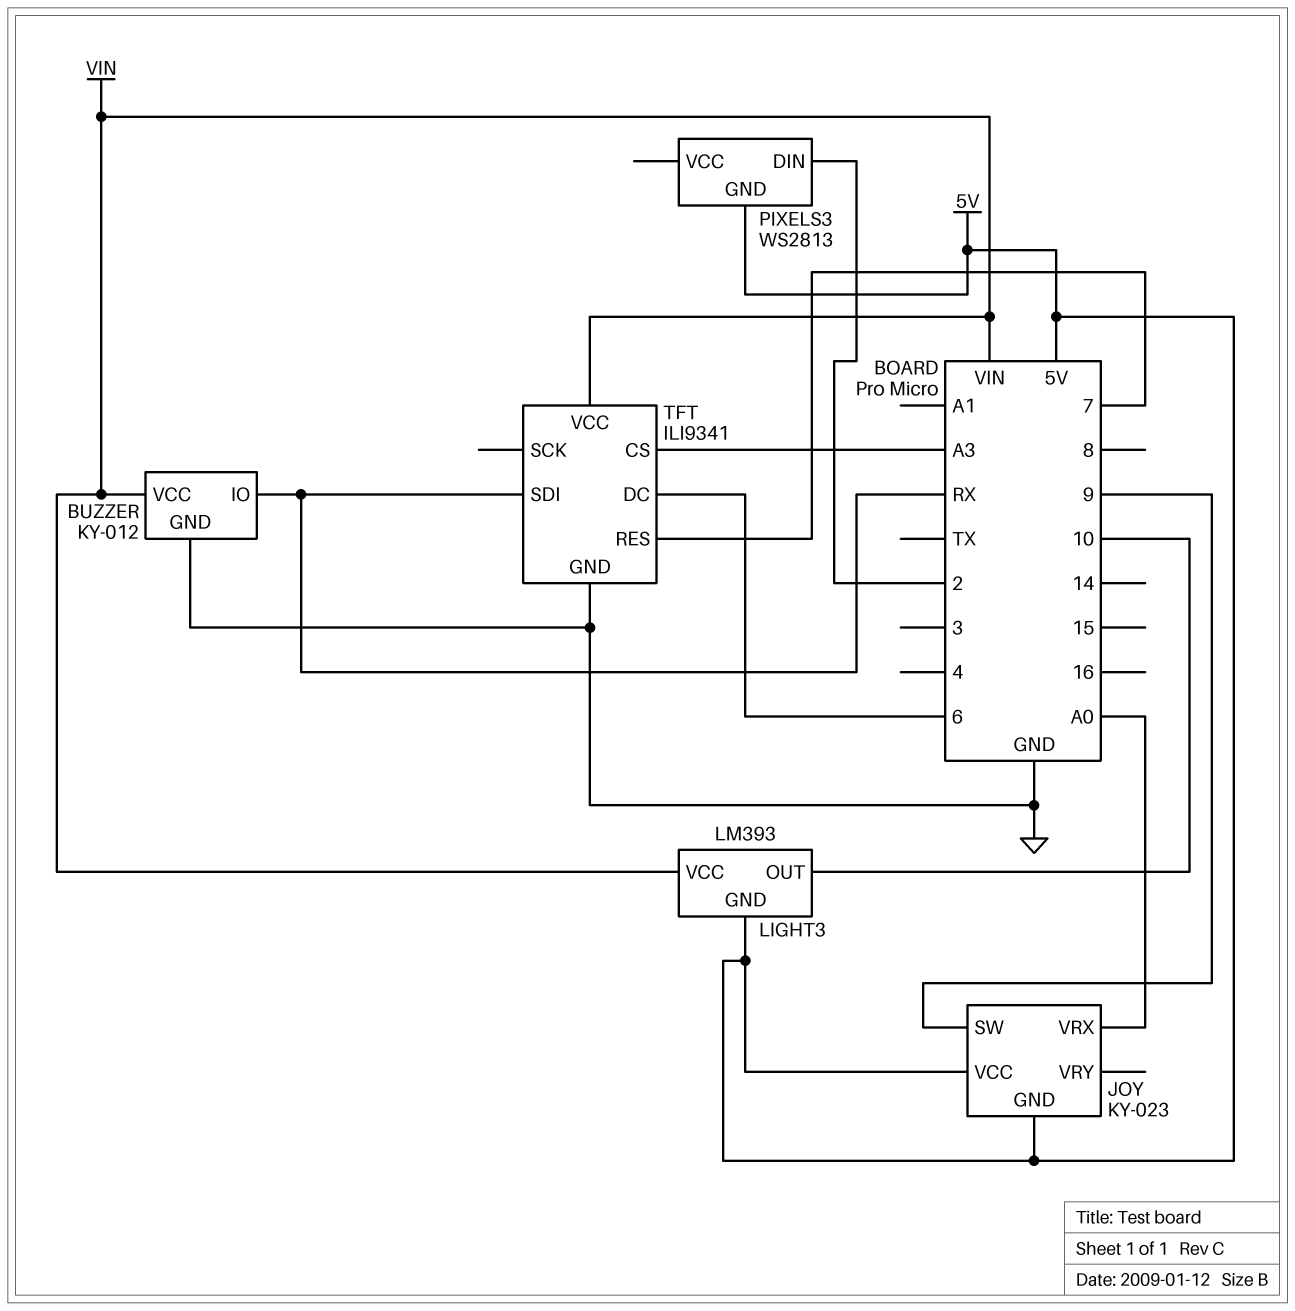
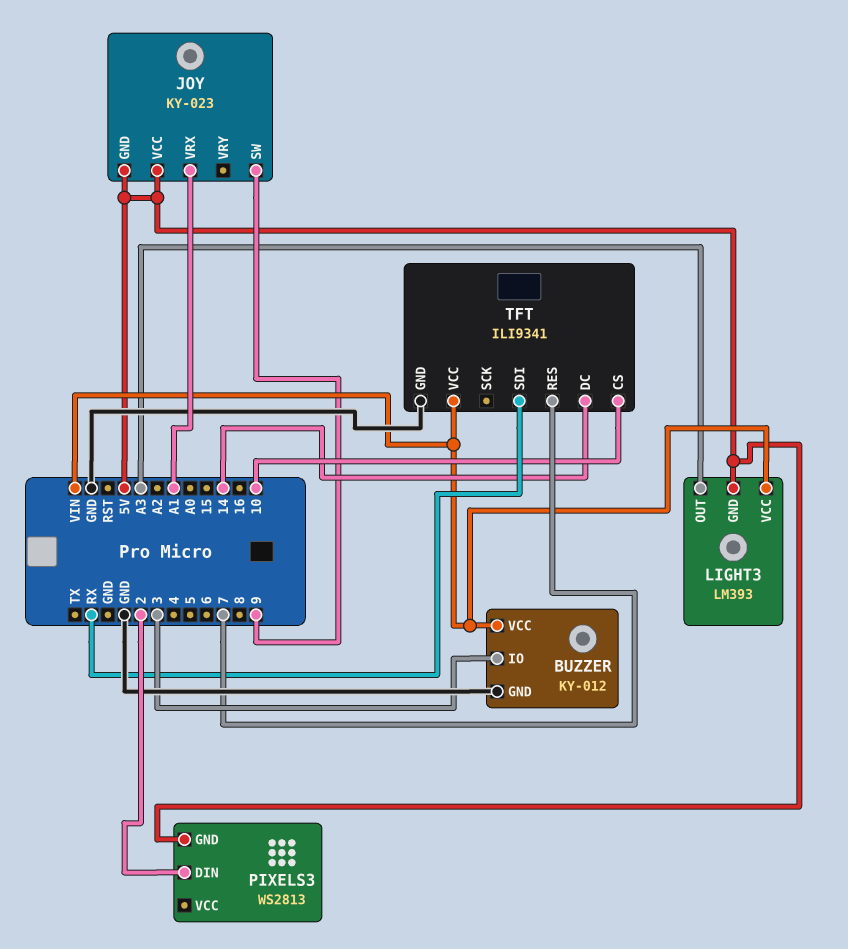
BUZZER pin IO: RX -> 3
JOY pin VRX: A0 -> A1
LIGHT3 pin OUT: 10 -> A3
TFT pin CS: A3 -> 10
TFT pin DC: 6 -> 14

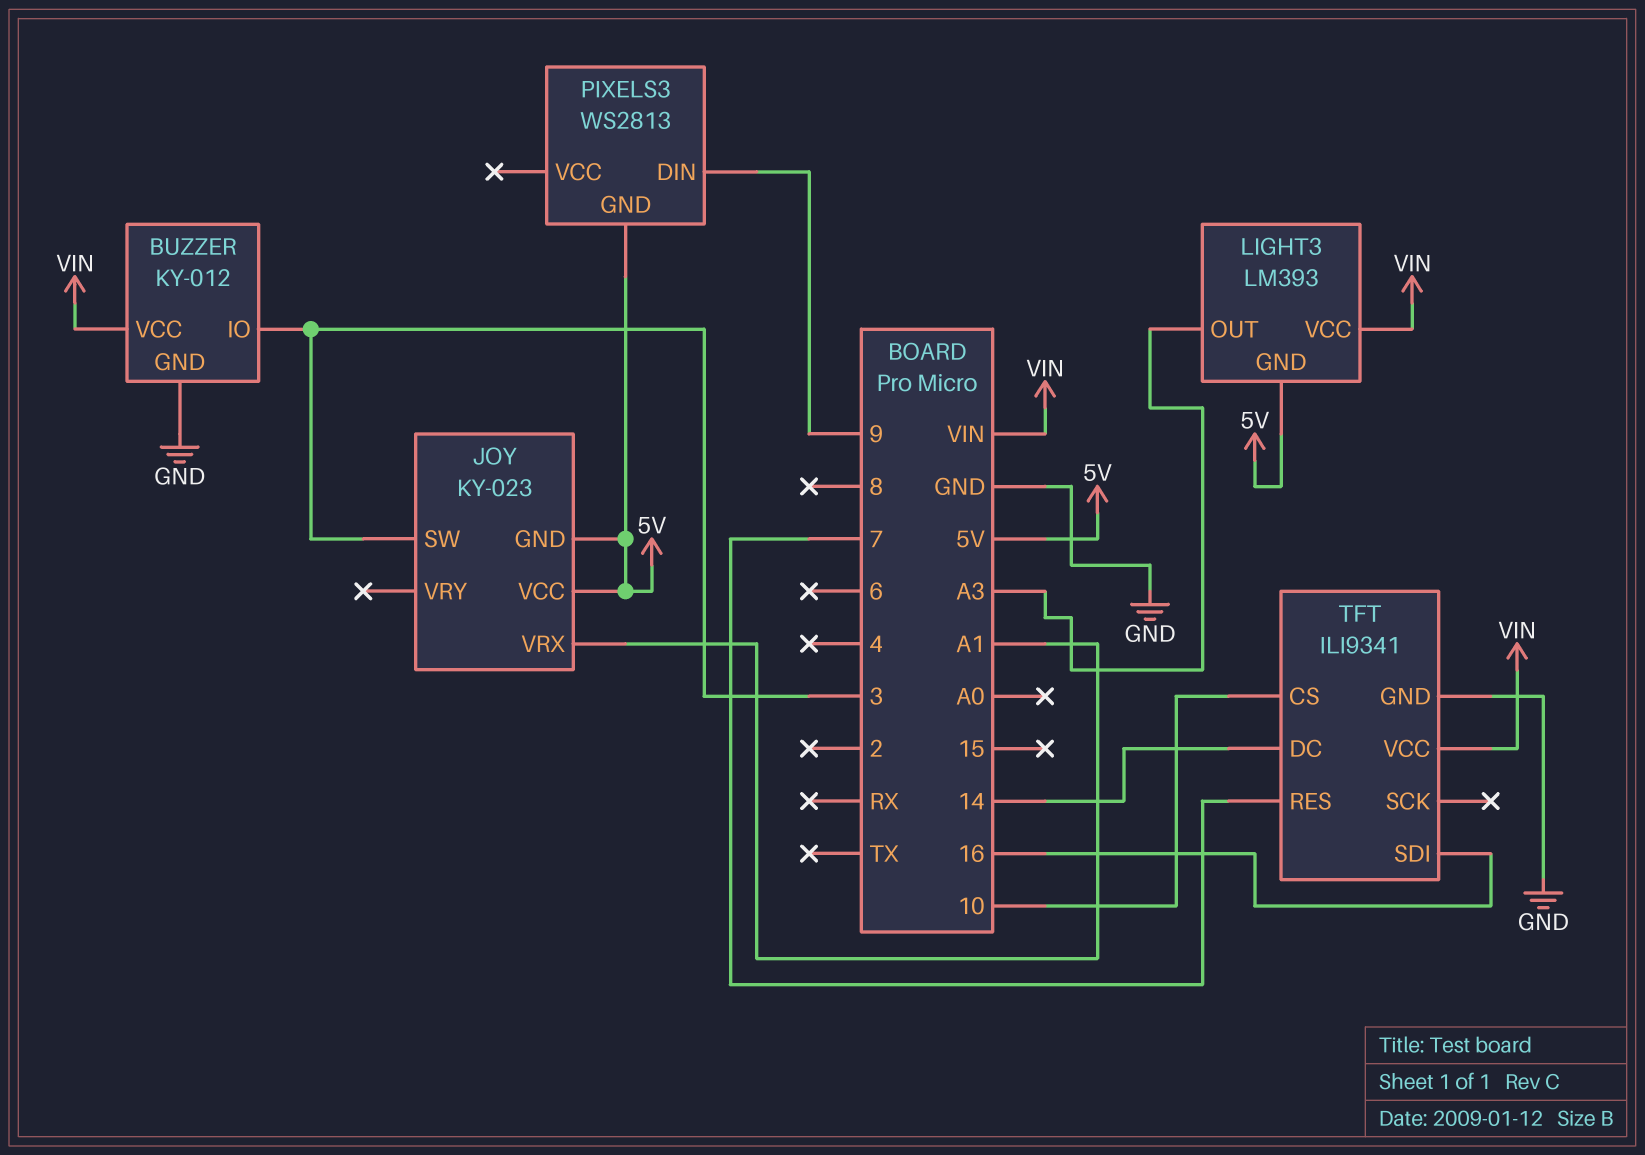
JOY pin SW: 9 -> 3
PIXELS3 pin DIN: 2 -> 9
TFT pin SDI: RX -> 16

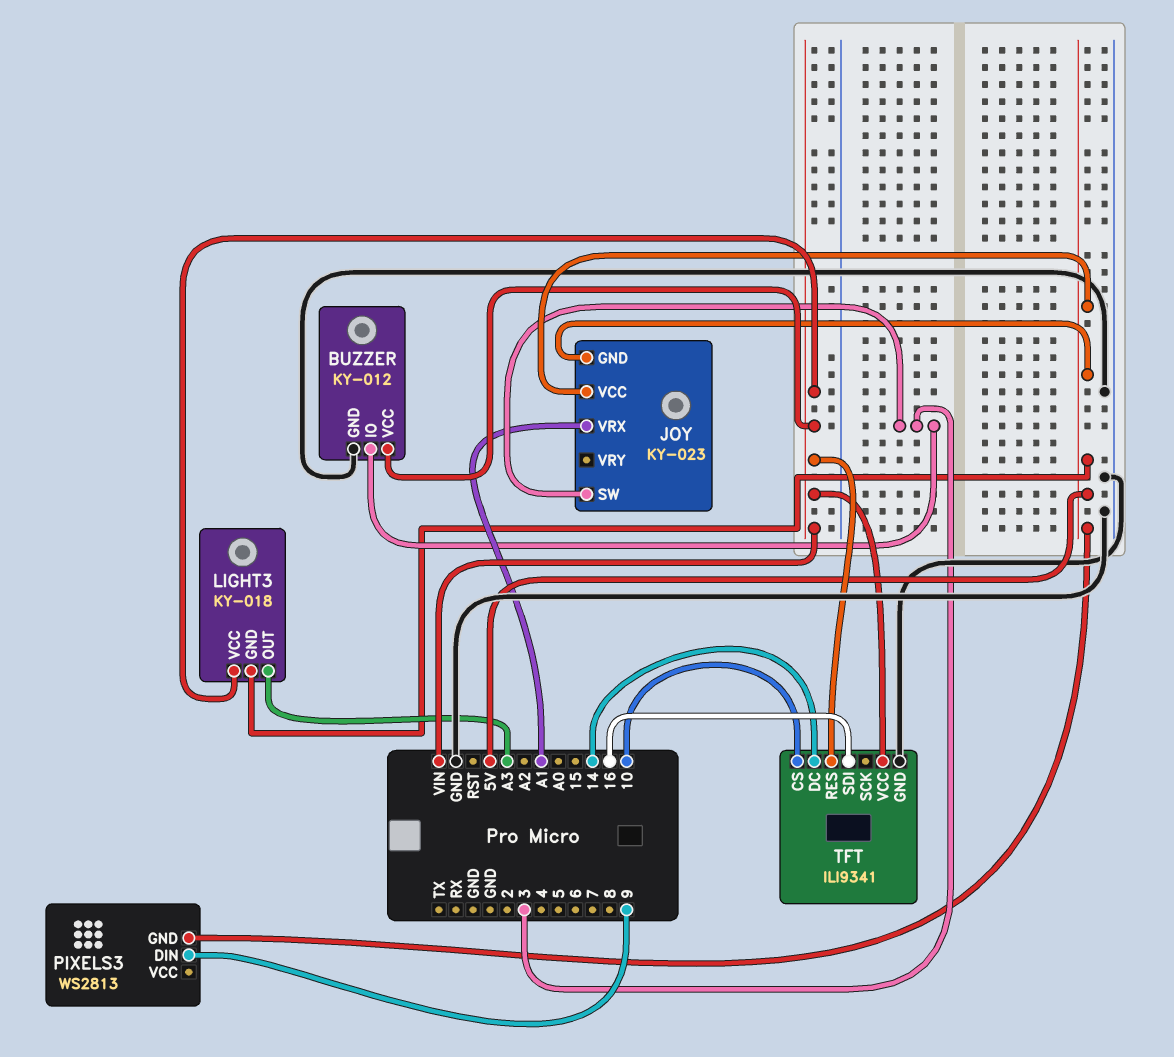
LIGHT3: LM393 -> KY-018
TFT pin RES: 7 -> VIN

